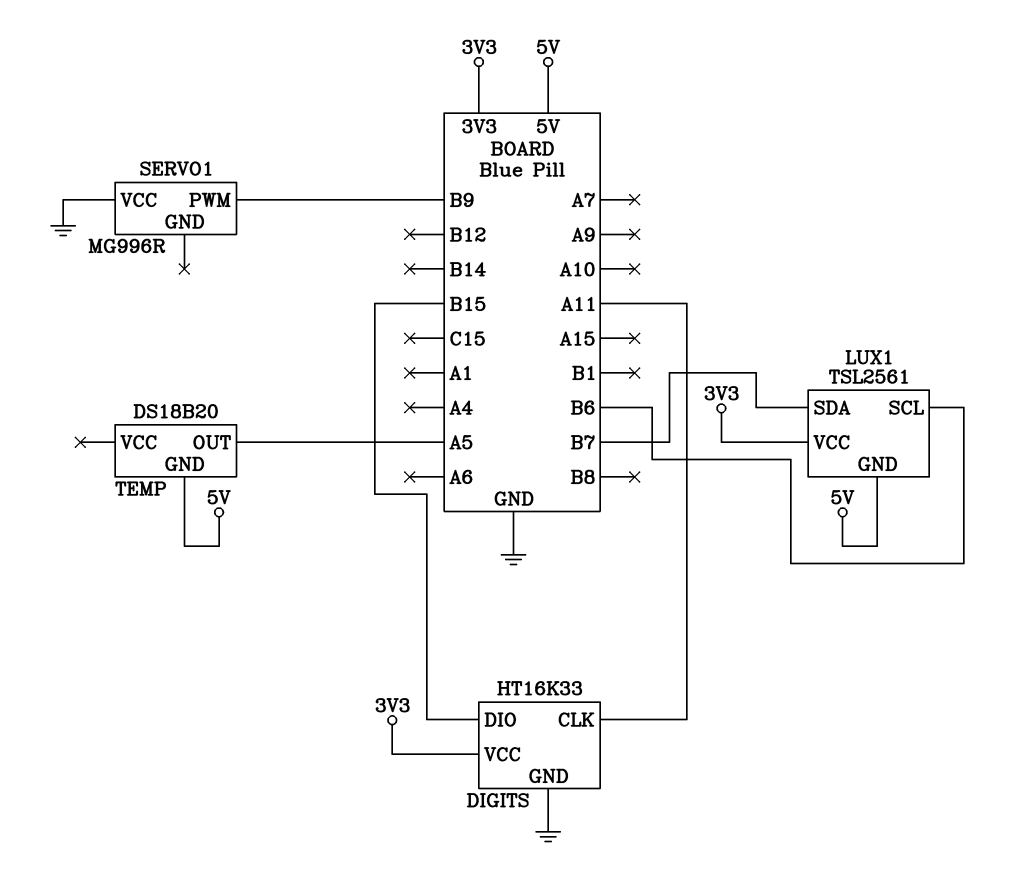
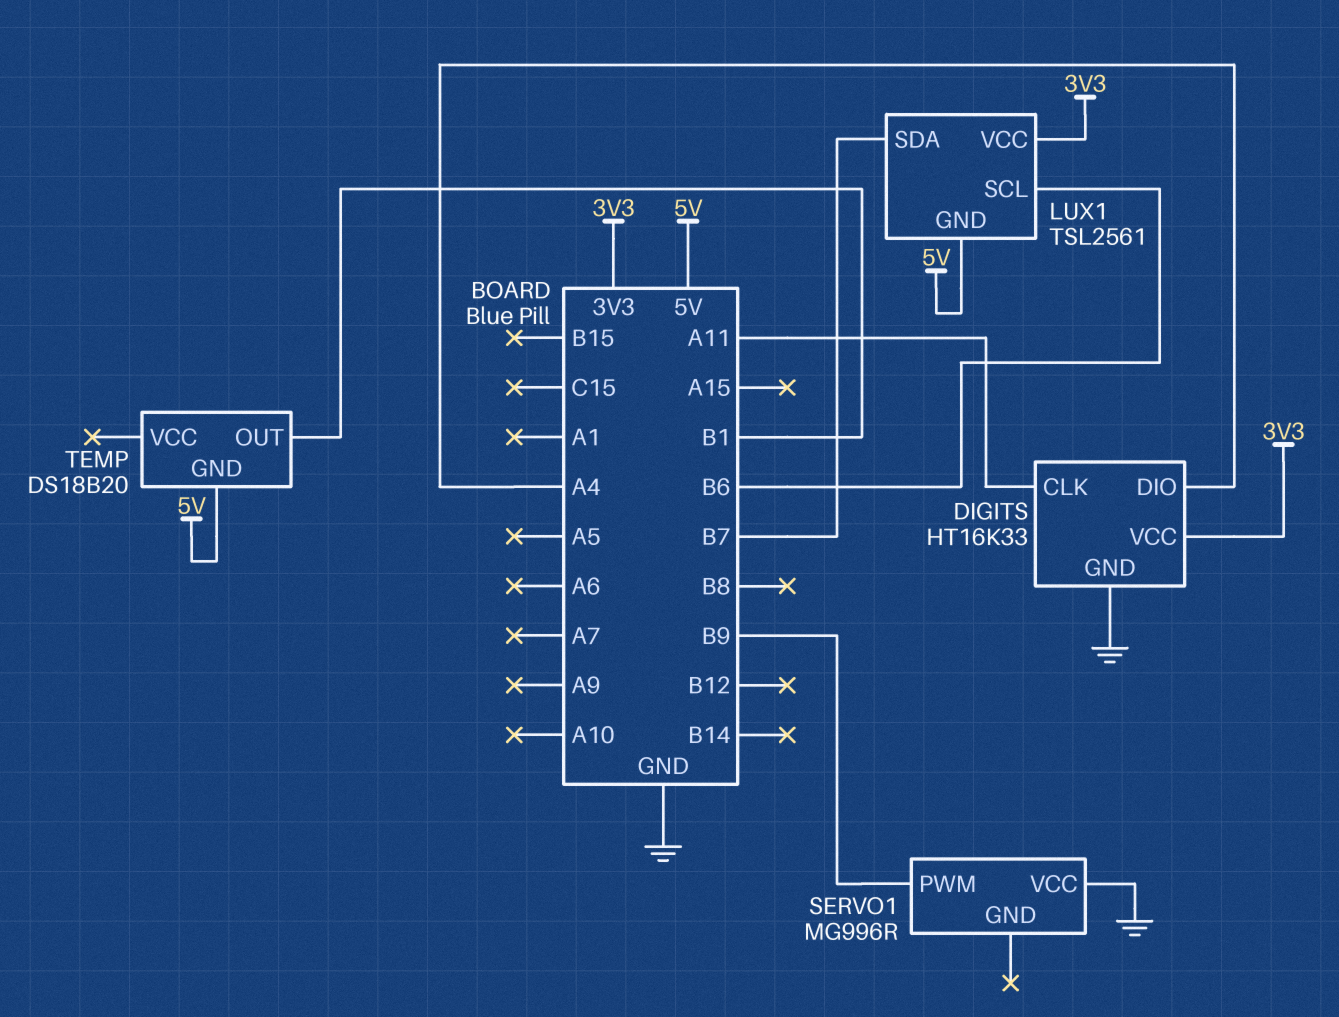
DIGITS pin DIO: B15 -> A4
TEMP pin OUT: A5 -> B1

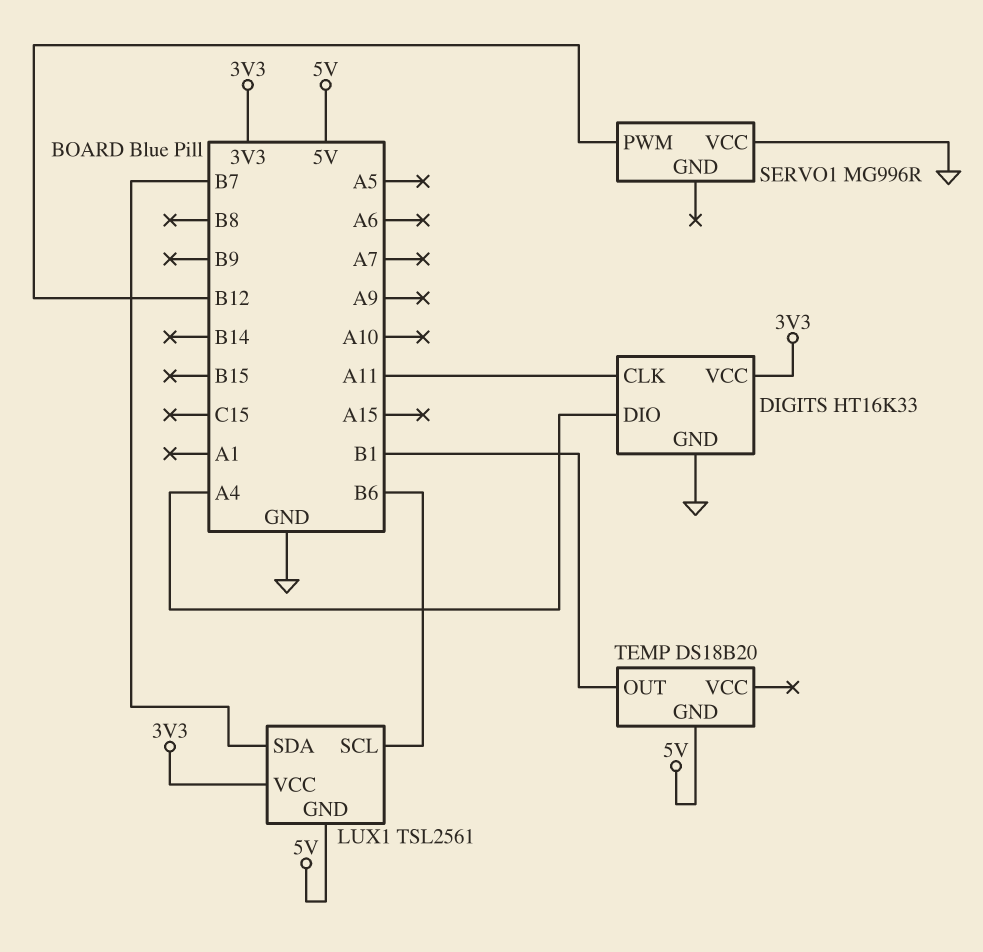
SERVO1 pin PWM: B9 -> B12

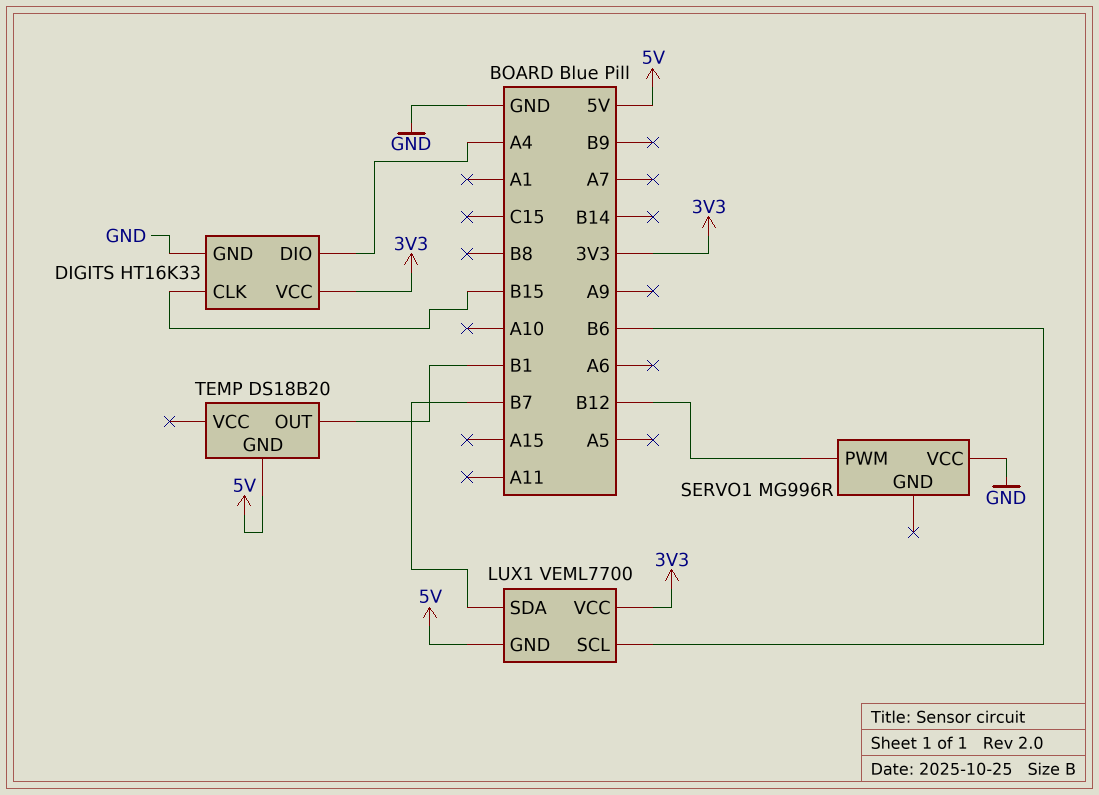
DIGITS pin CLK: A11 -> B15
LUX1: TSL2561 -> VEML7700

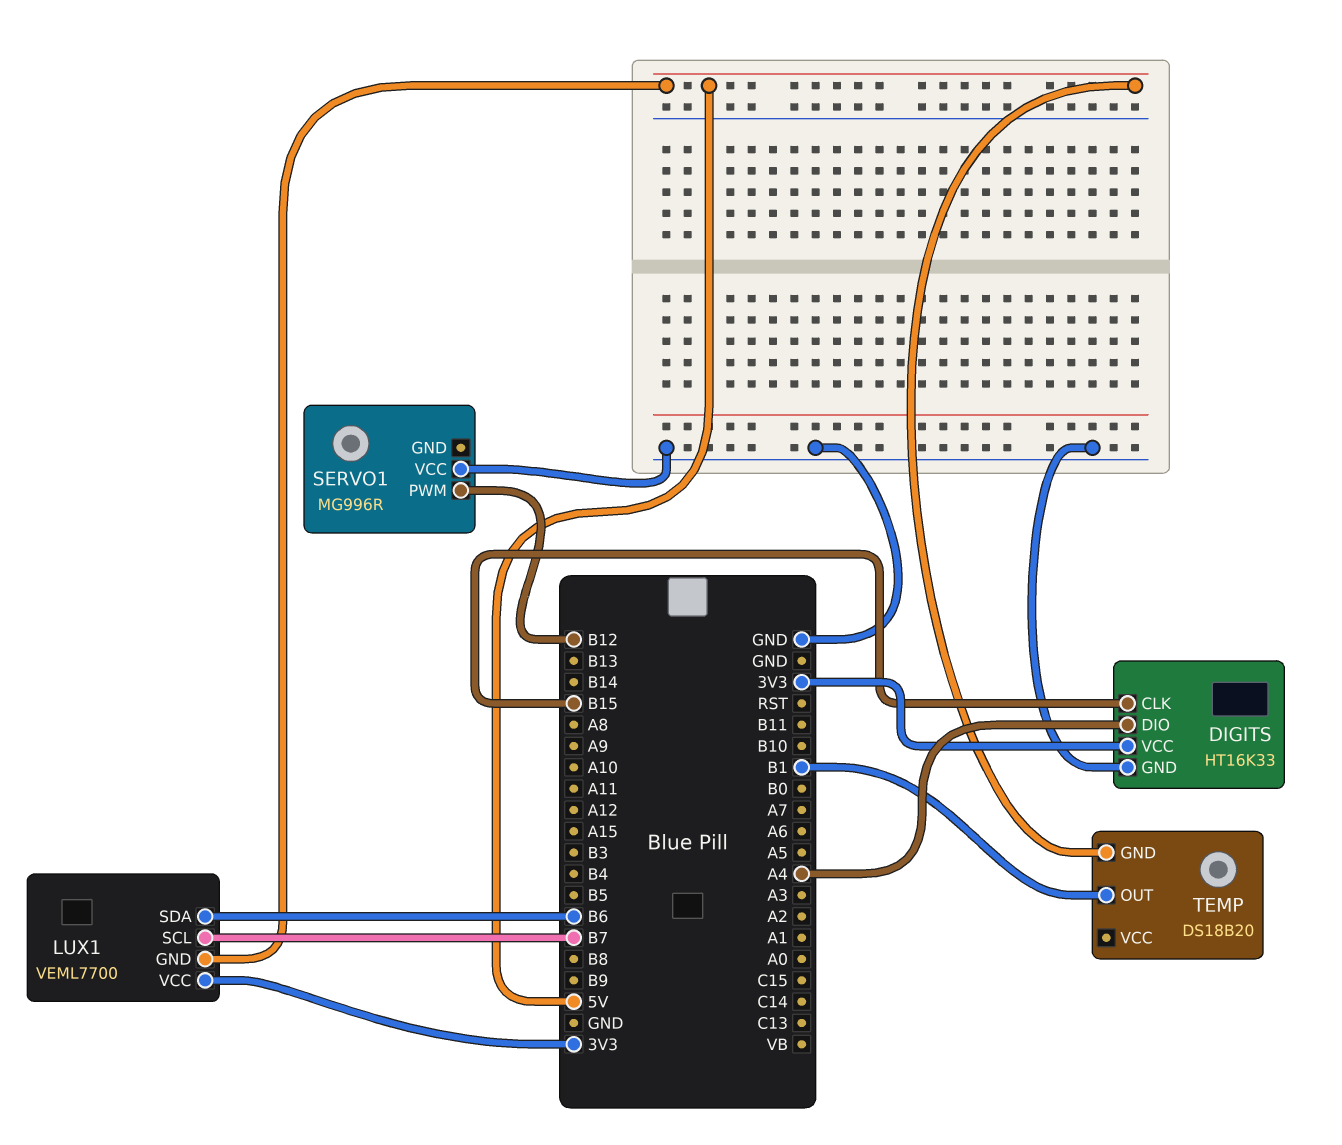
LUX1 pin SCL: B6 -> B7
LUX1 pin SDA: B7 -> B6

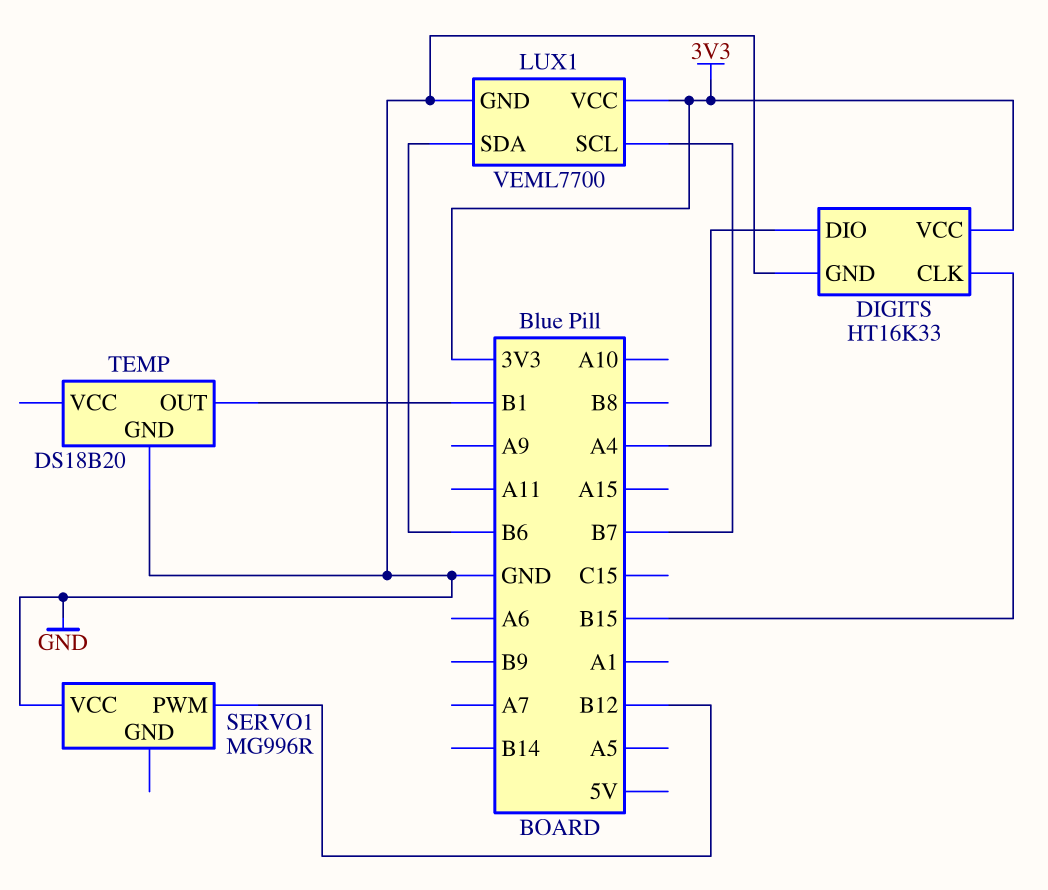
LUX1 pin GND: 5V -> GND
TEMP pin GND: 5V -> GND

